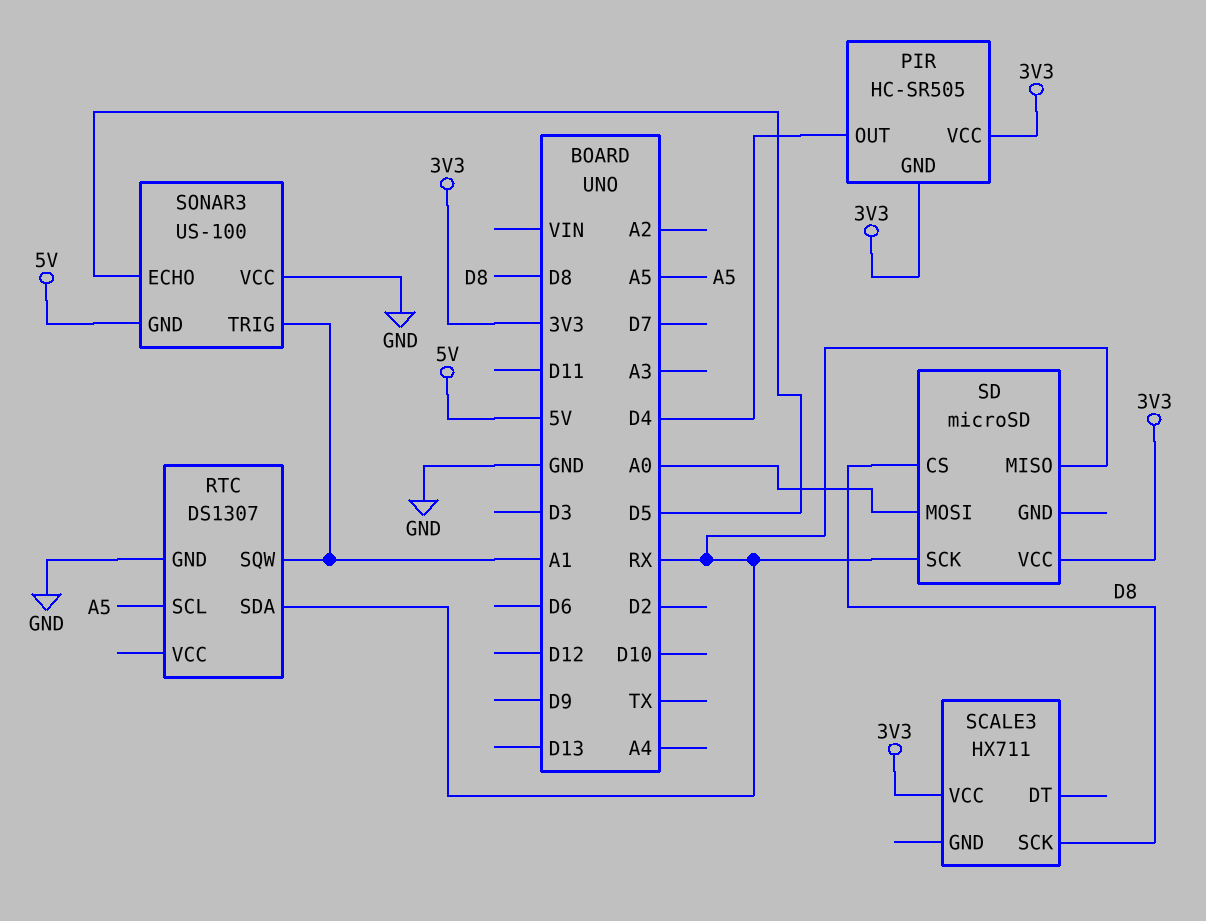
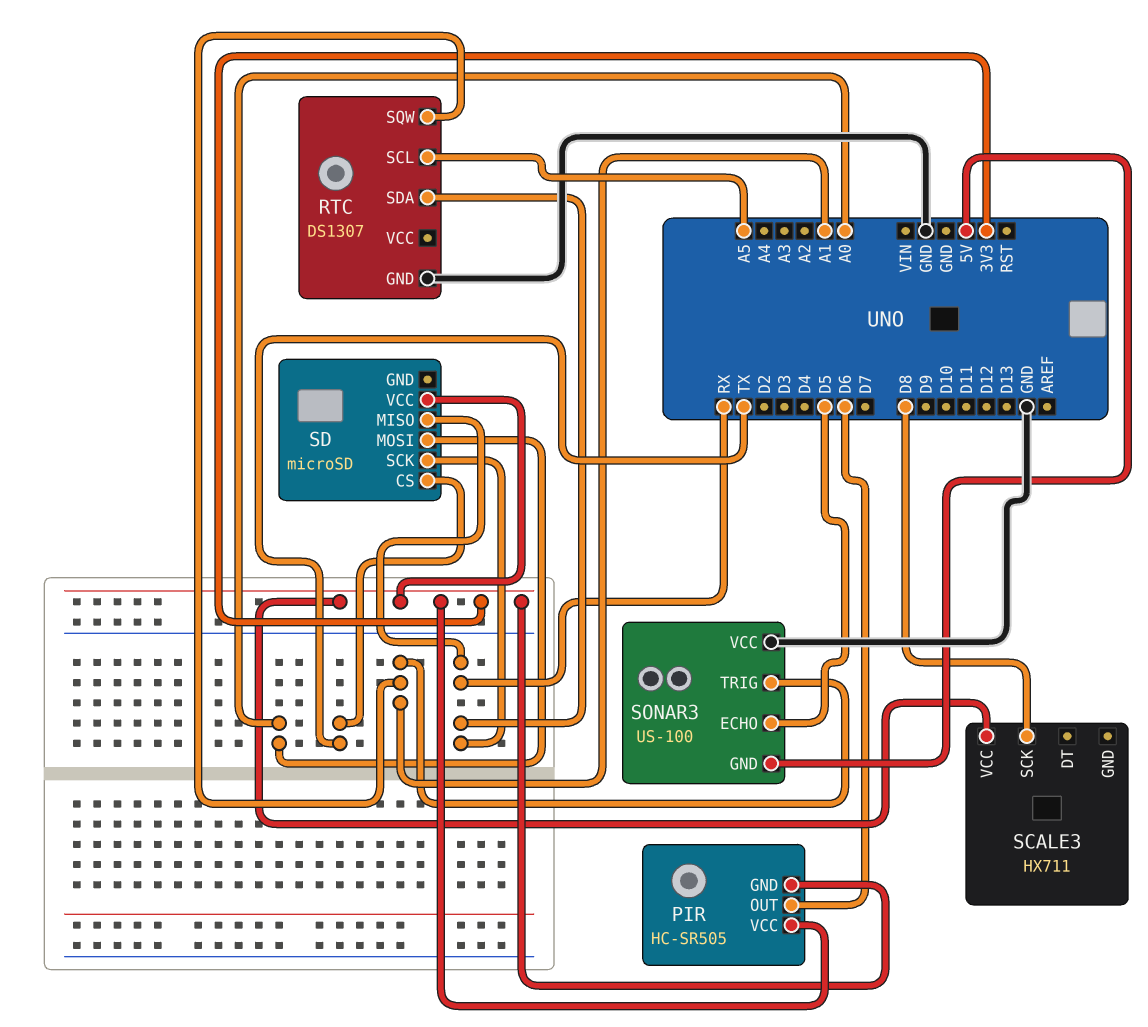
PIR pin OUT: D4 -> D6
SD pin CS: D8 -> TX

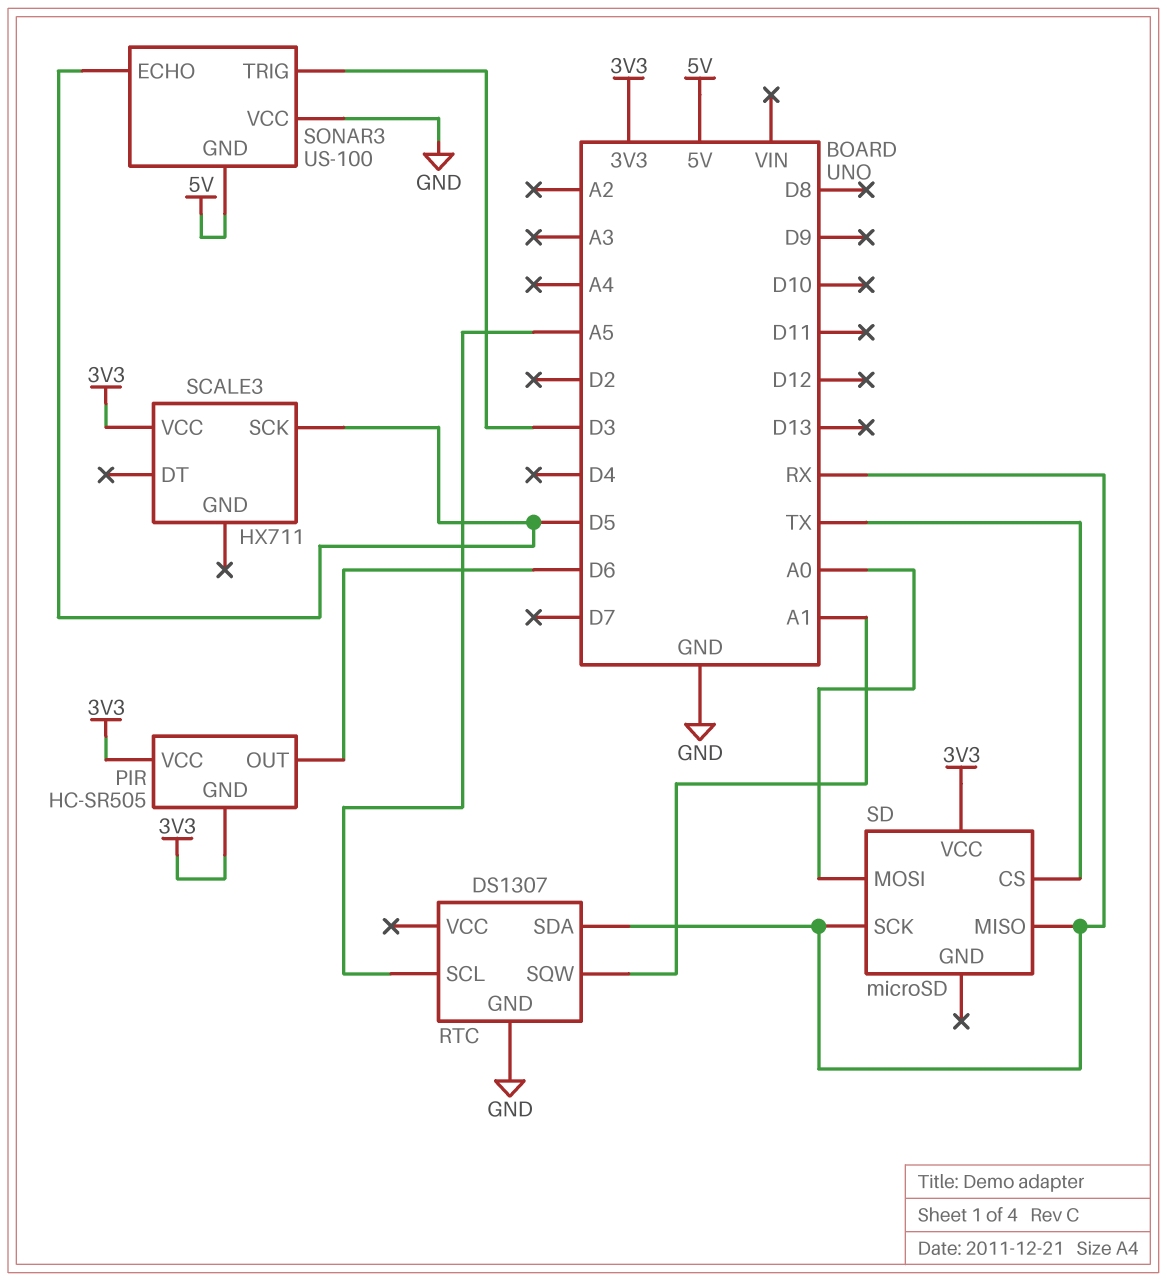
SCALE3 pin SCK: D8 -> D5
SONAR3 pin TRIG: A1 -> D3

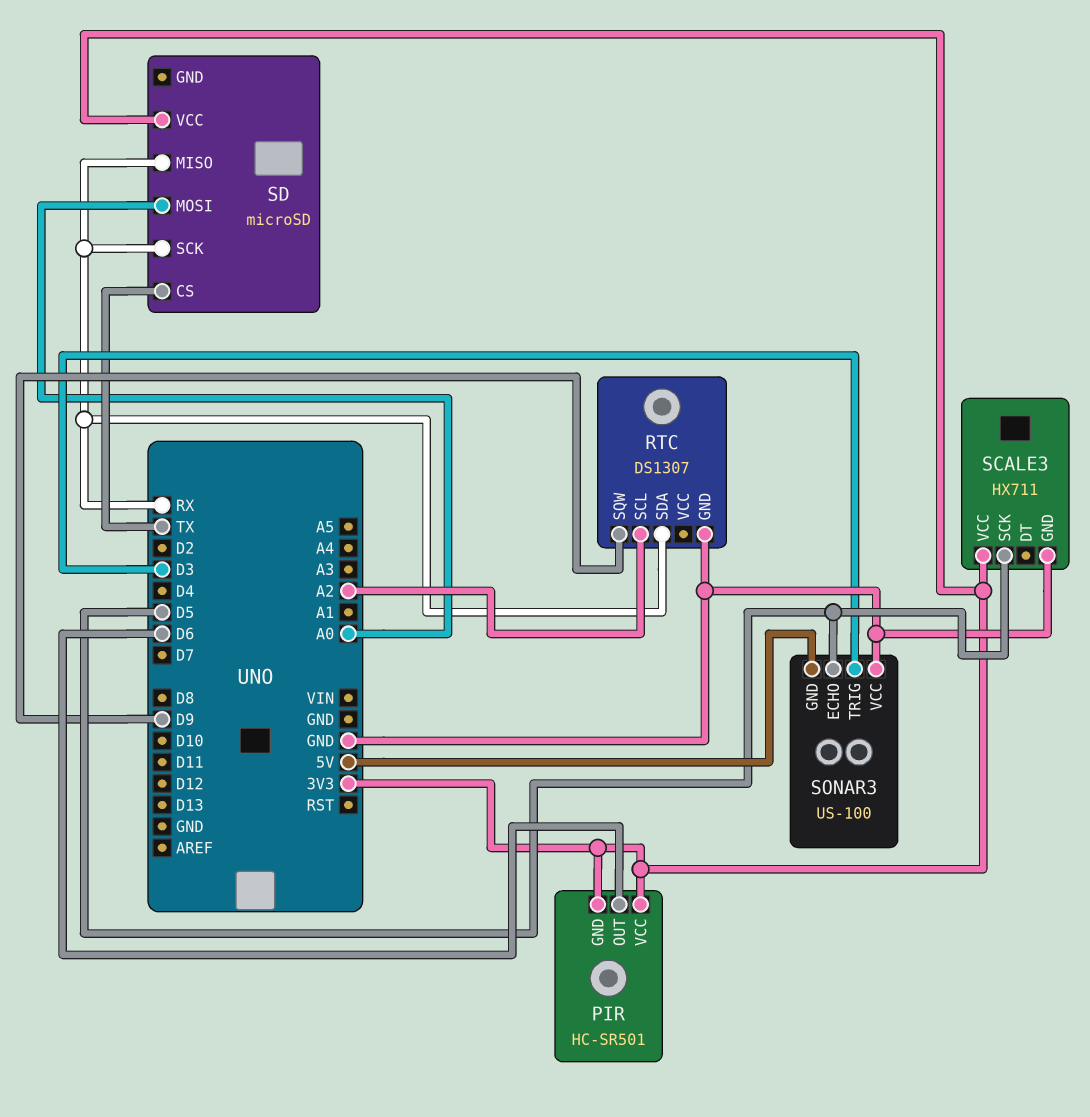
PIR: HC-SR505 -> HC-SR501
RTC pin SCL: A5 -> A2
RTC pin SQW: A1 -> D9
SCALE3 pin GND: none -> GND

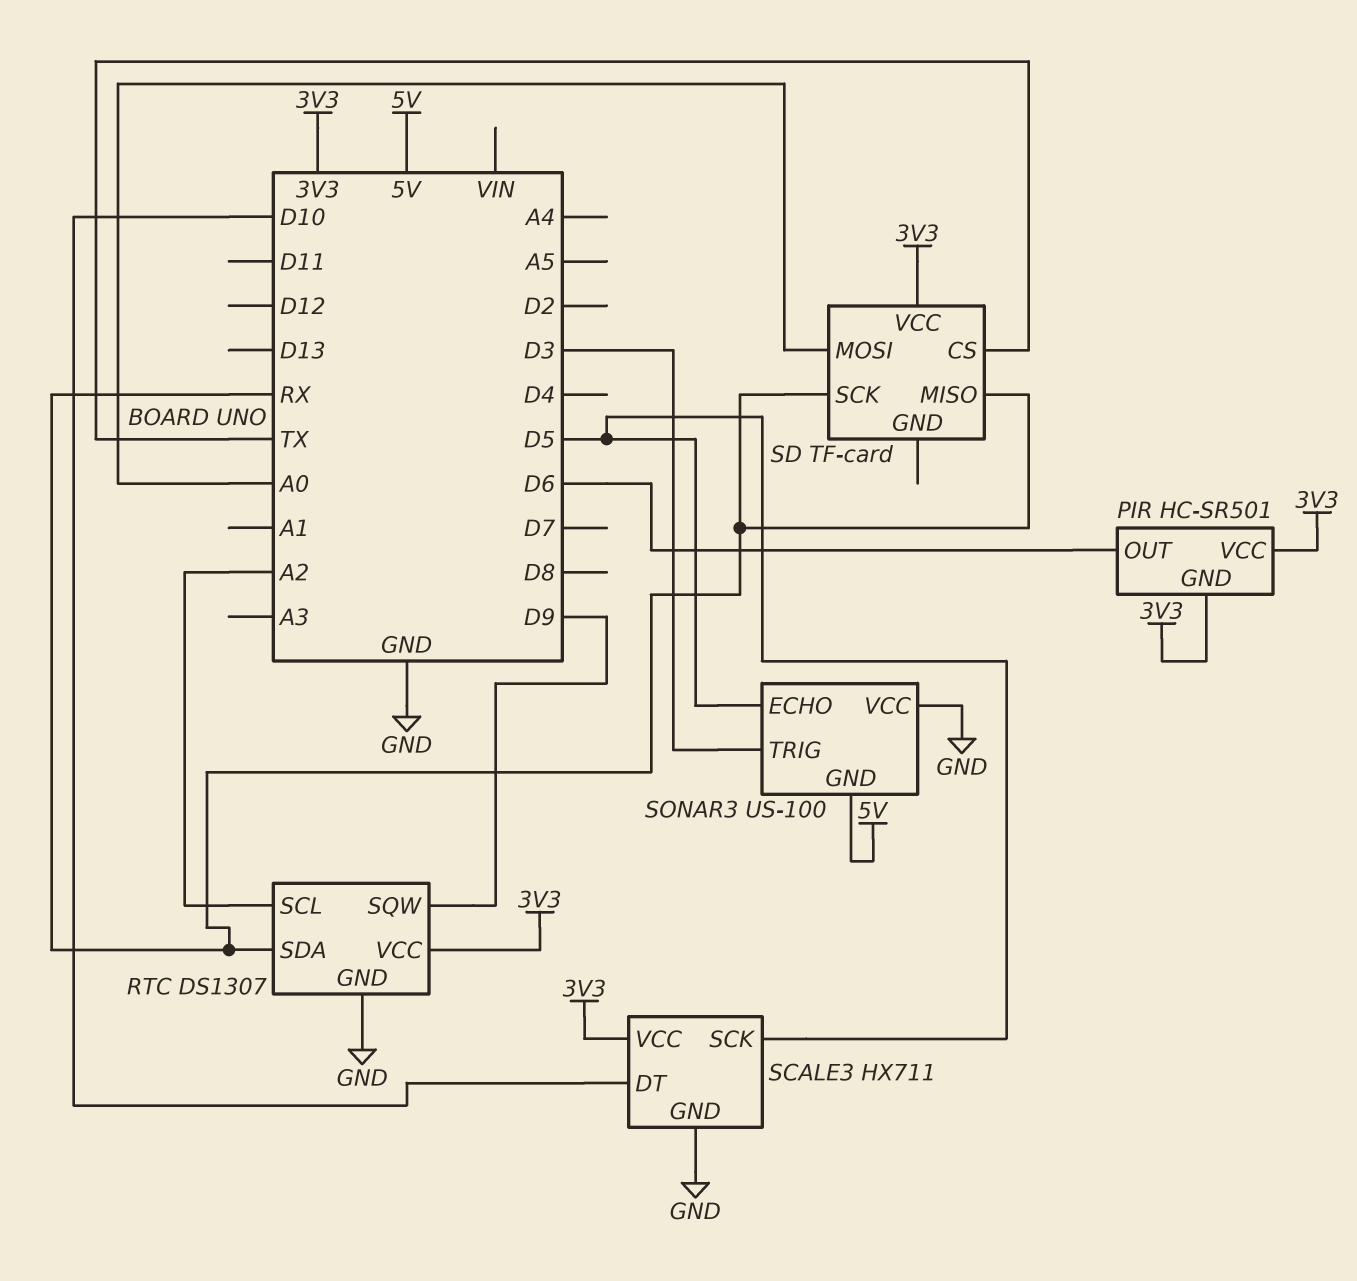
RTC pin VCC: none -> 3V3
SCALE3 pin DT: none -> D10
SD: microSD -> TF-card

